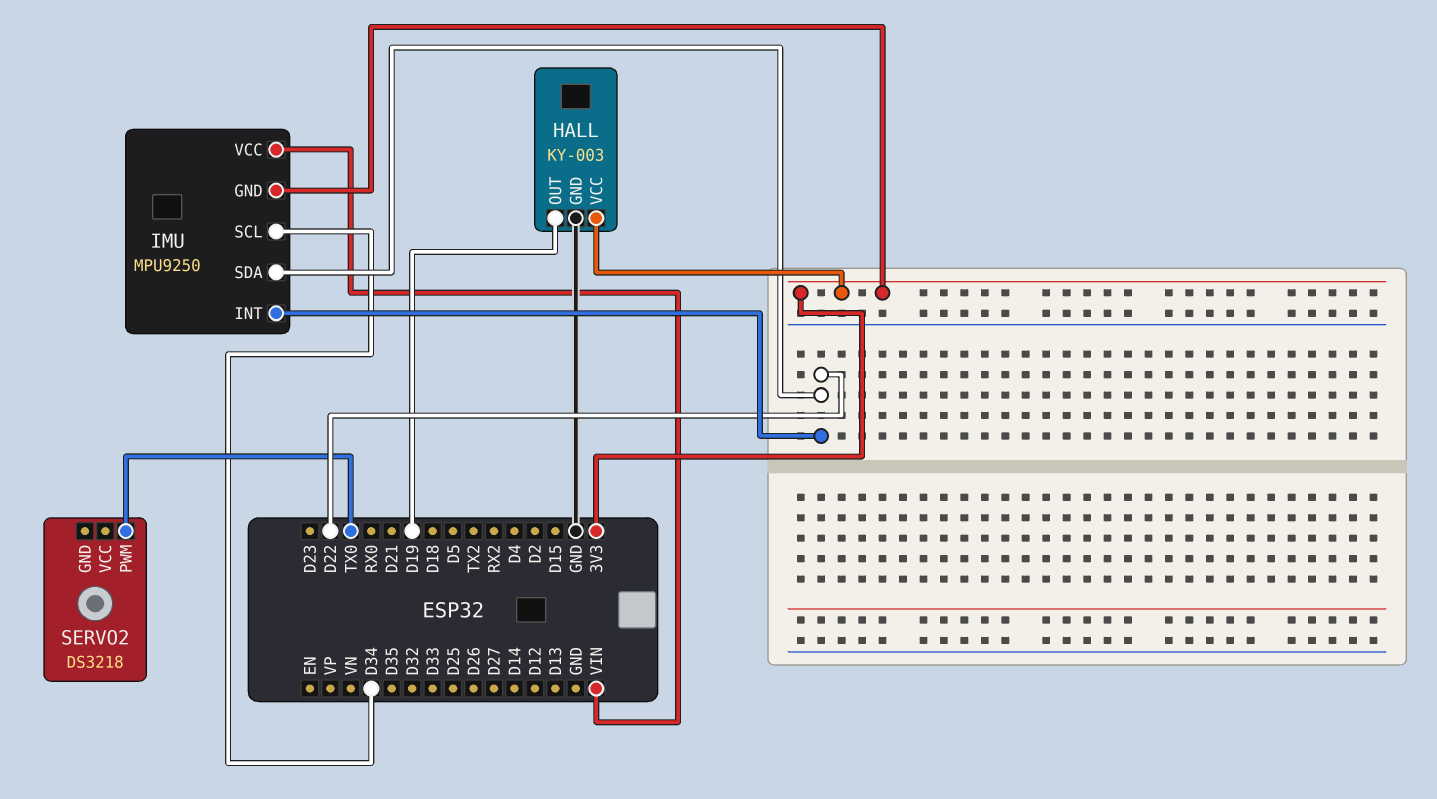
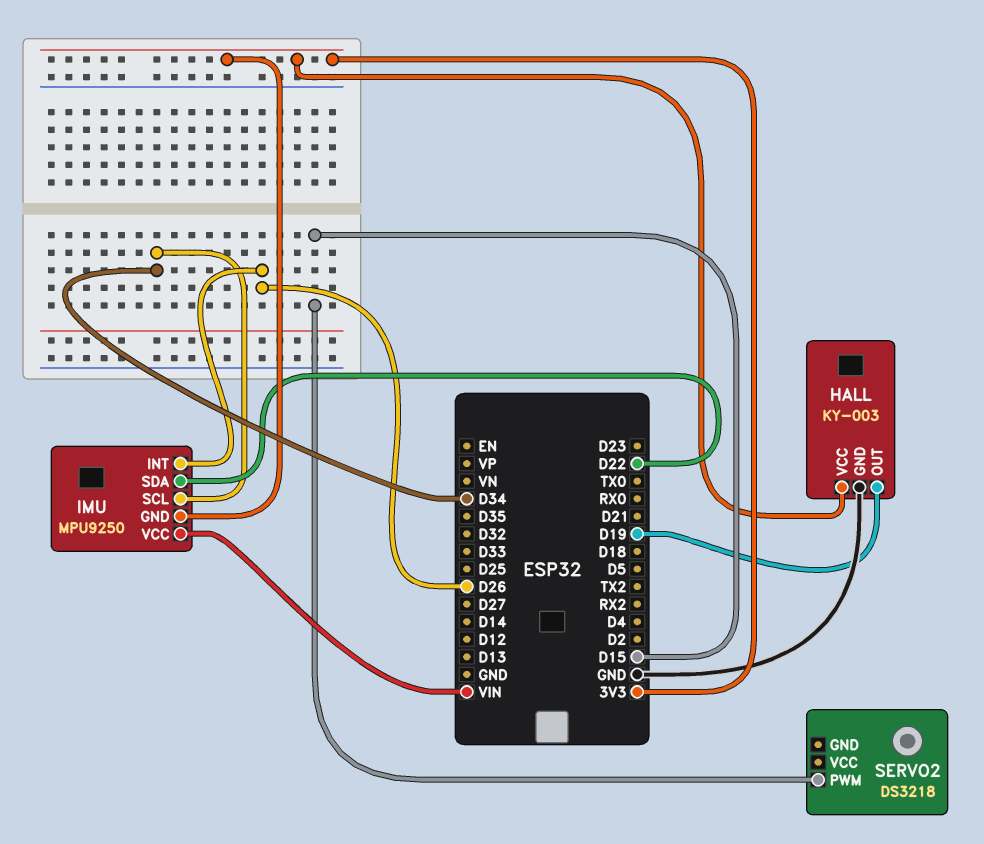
IMU pin INT: D22 -> D26
SERVO2 pin PWM: TX0 -> D15

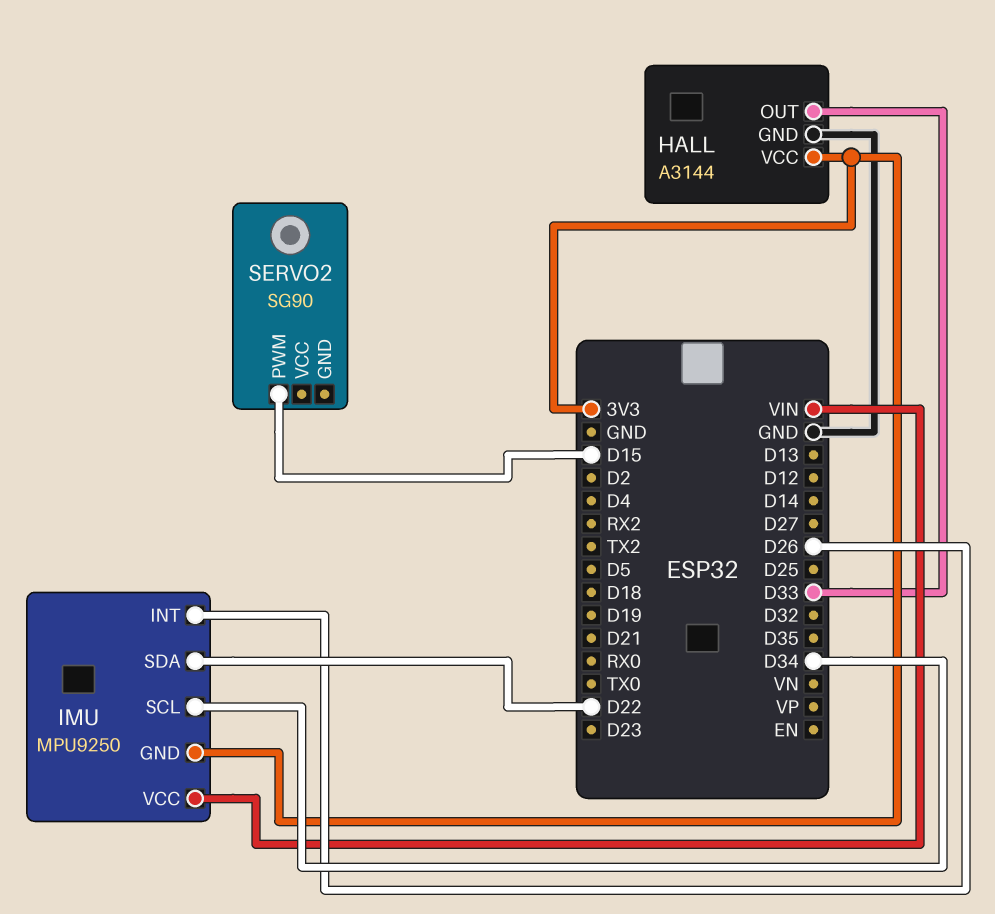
HALL: KY-003 -> A3144
HALL pin OUT: D19 -> D33
SERVO2: DS3218 -> SG90

